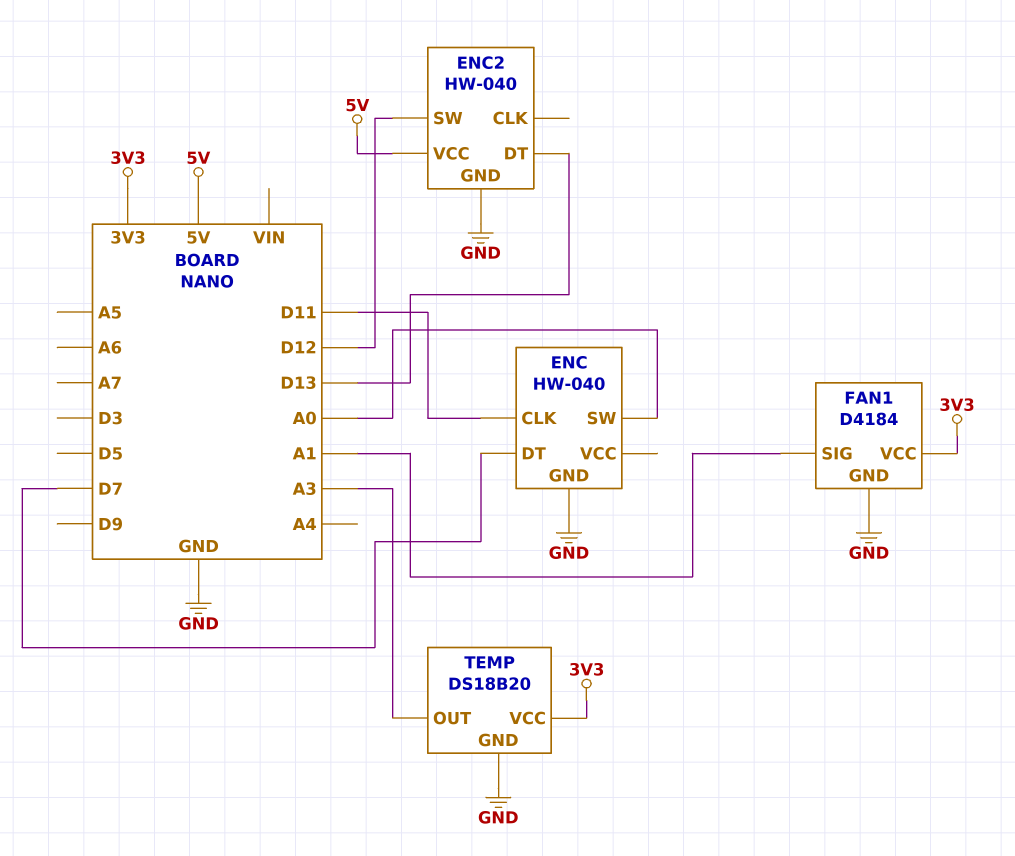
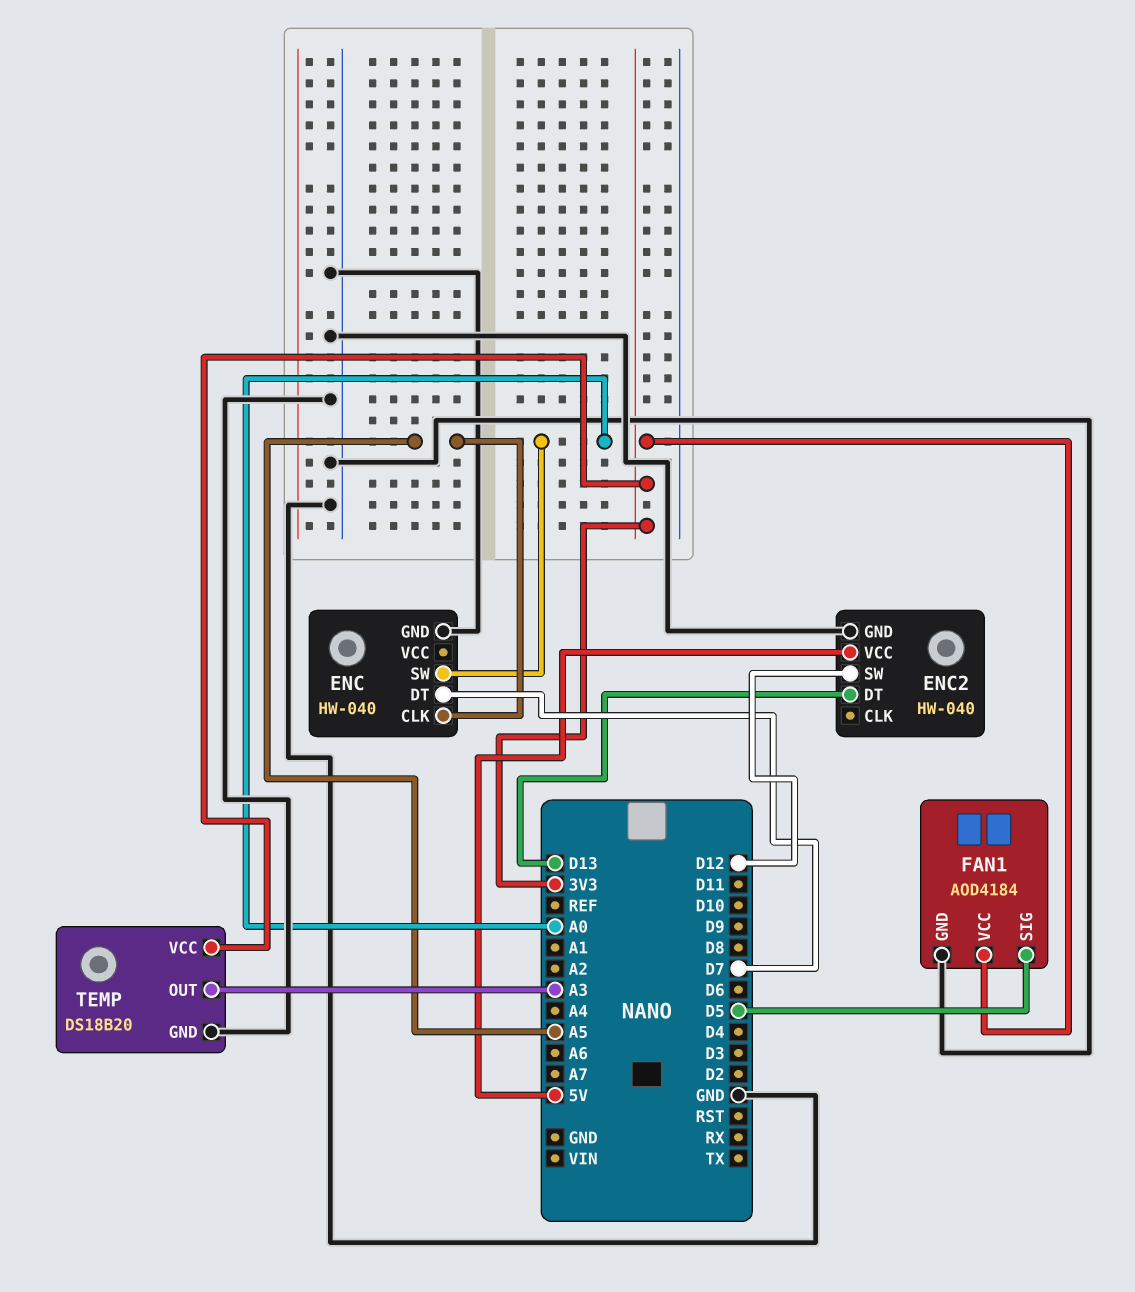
ENC pin CLK: D11 -> A5
FAN1: D4184 -> AOD4184
FAN1 pin SIG: A1 -> D5

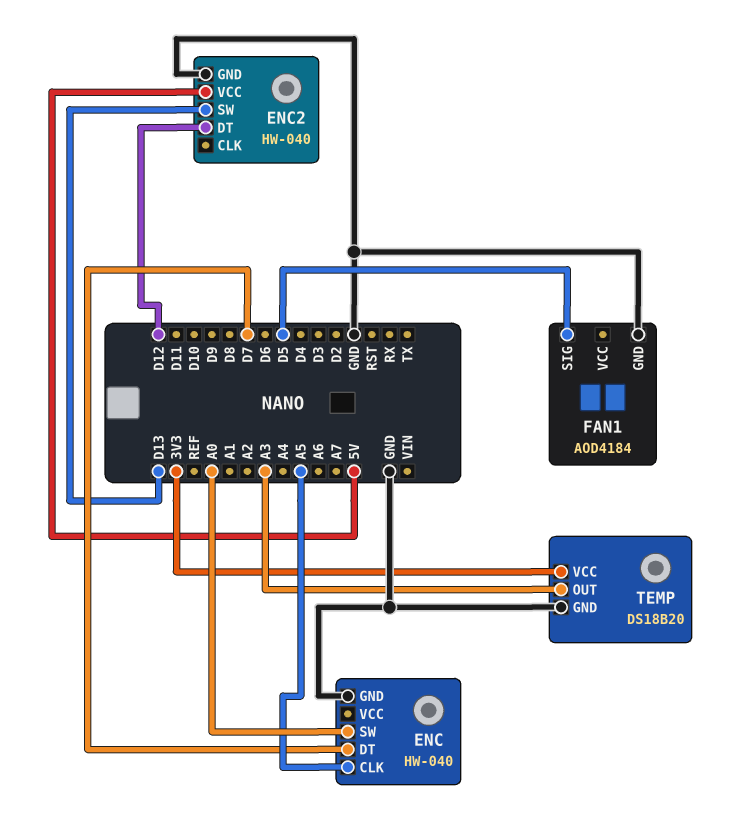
ENC2 pin DT: D13 -> D12
ENC2 pin SW: D12 -> D13
FAN1 pin VCC: 3V3 -> none

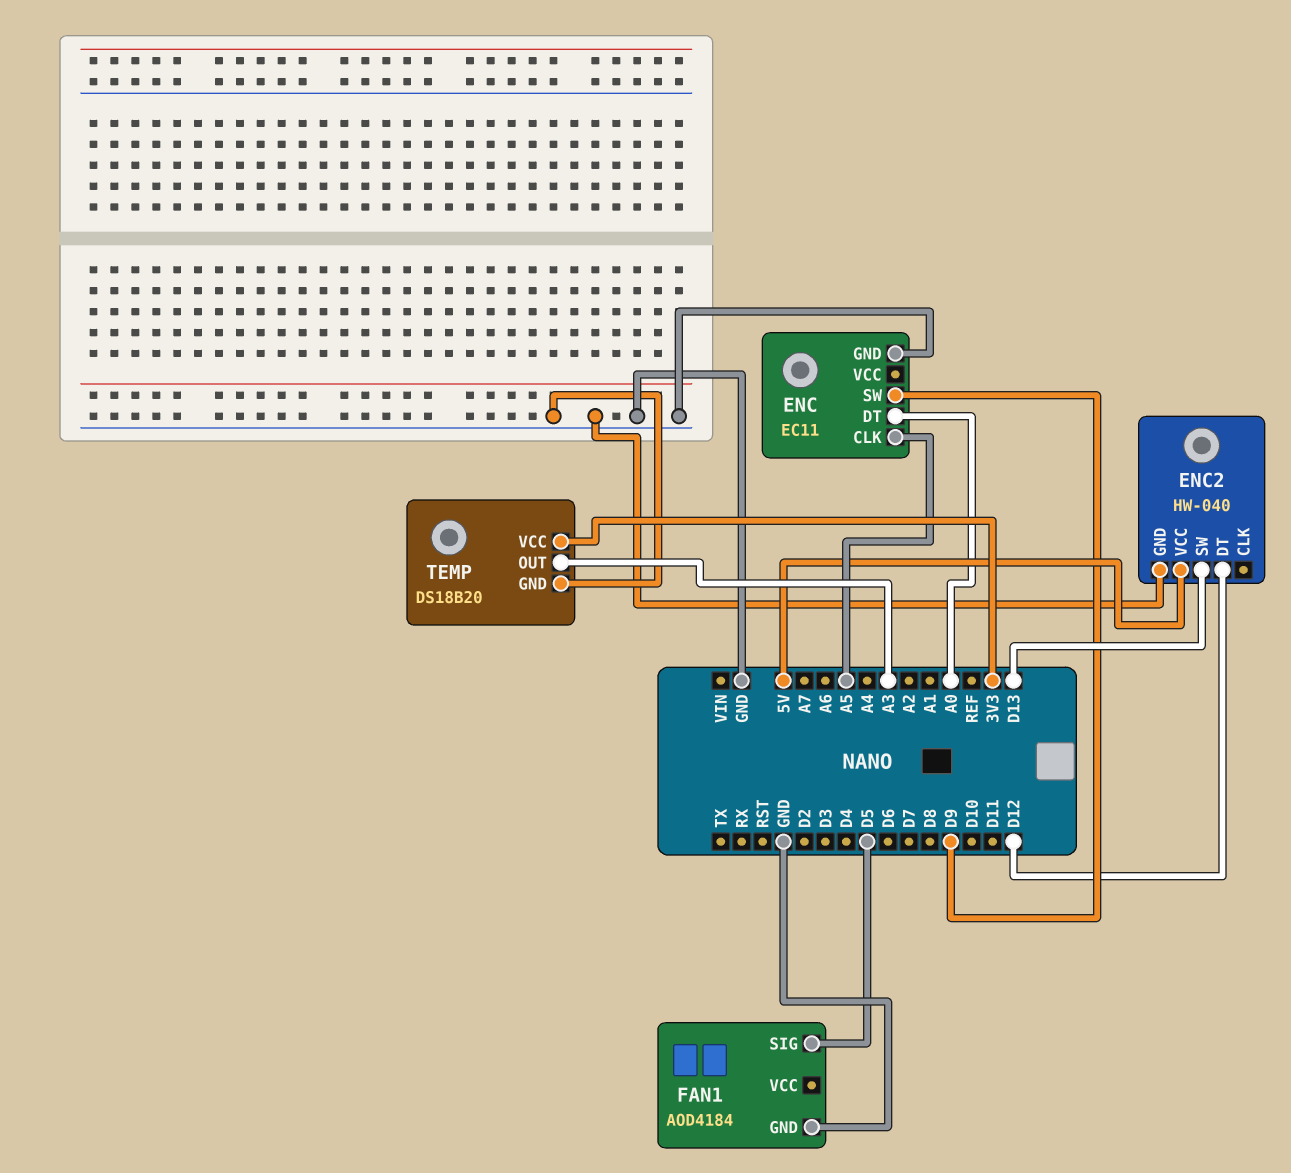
ENC: HW-040 -> EC11
ENC pin DT: D7 -> A0
ENC pin SW: A0 -> D9

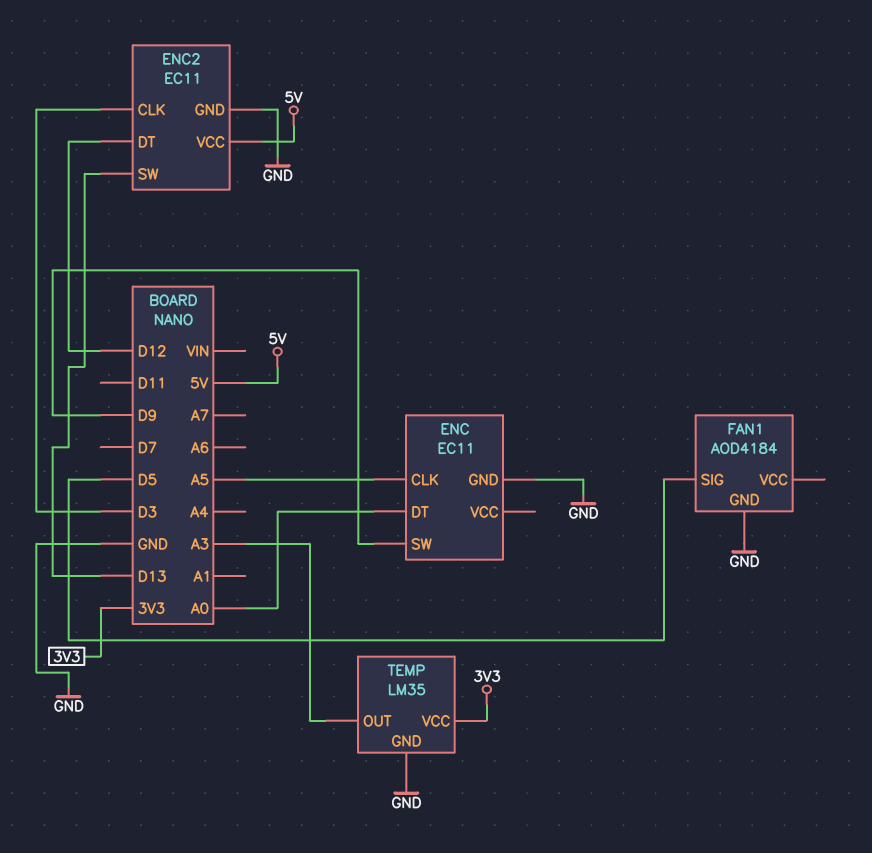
ENC2: HW-040 -> EC11
ENC2 pin CLK: none -> D3
TEMP: DS18B20 -> LM35

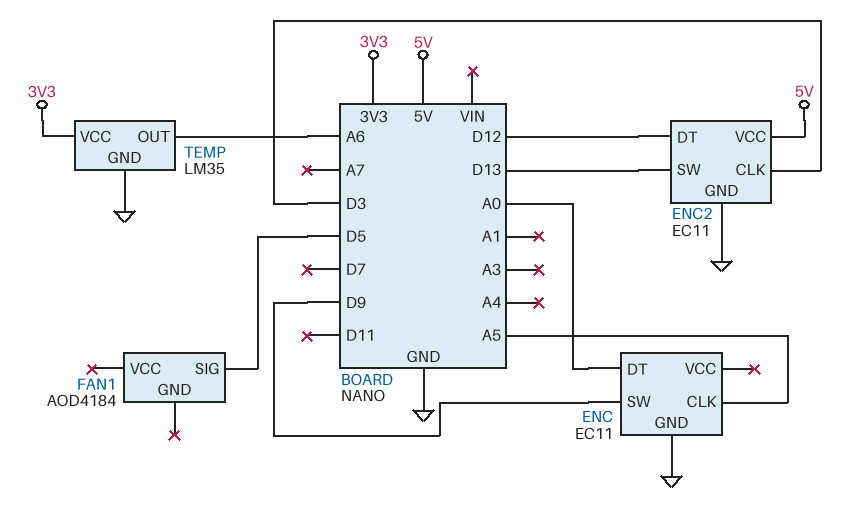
FAN1 pin GND: GND -> none
TEMP pin OUT: A3 -> A6

